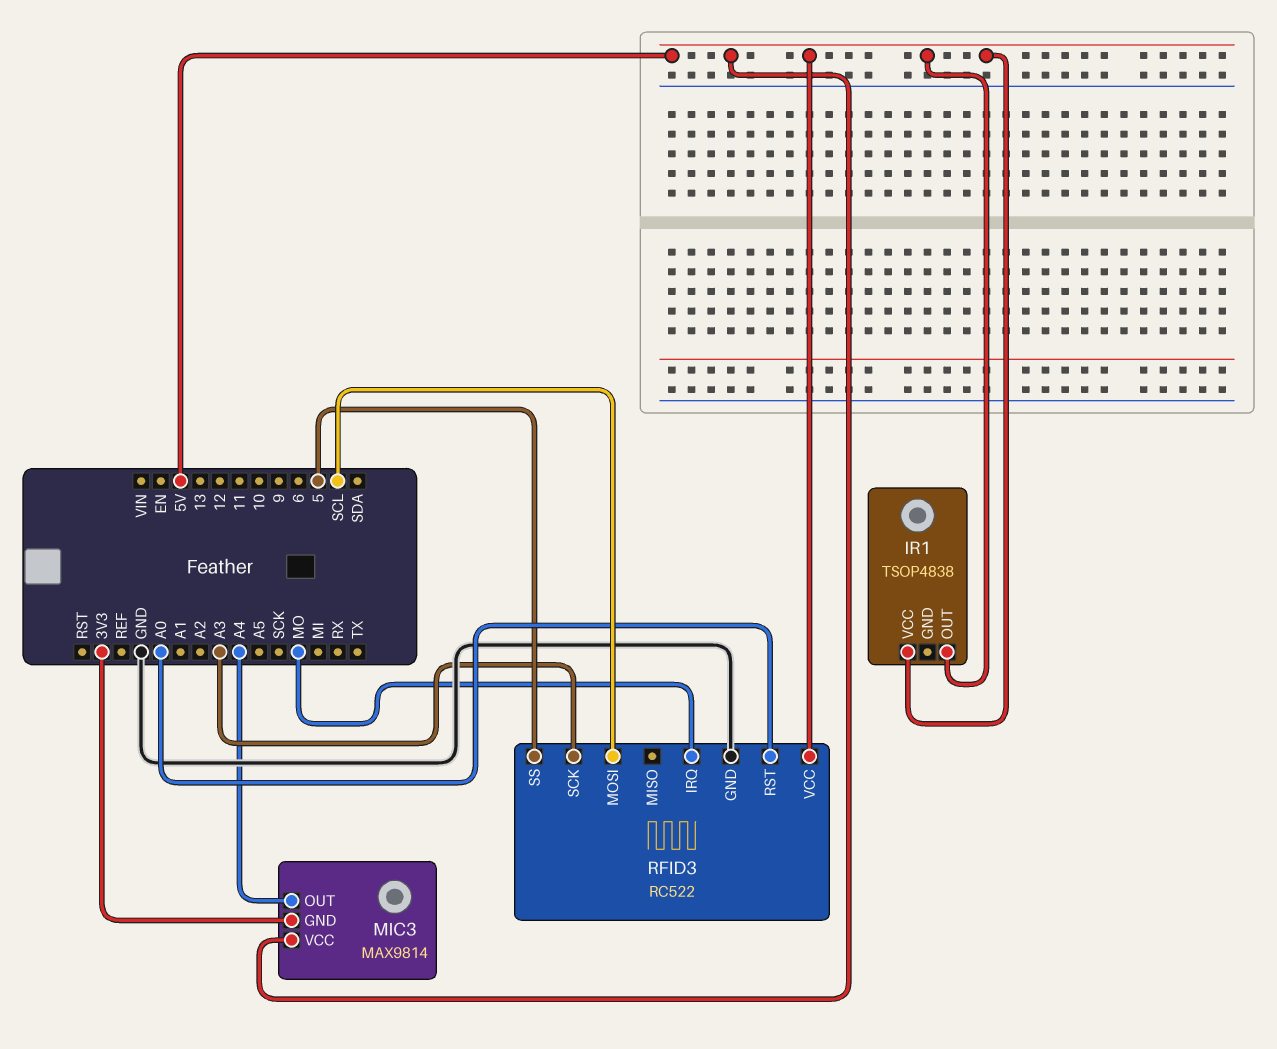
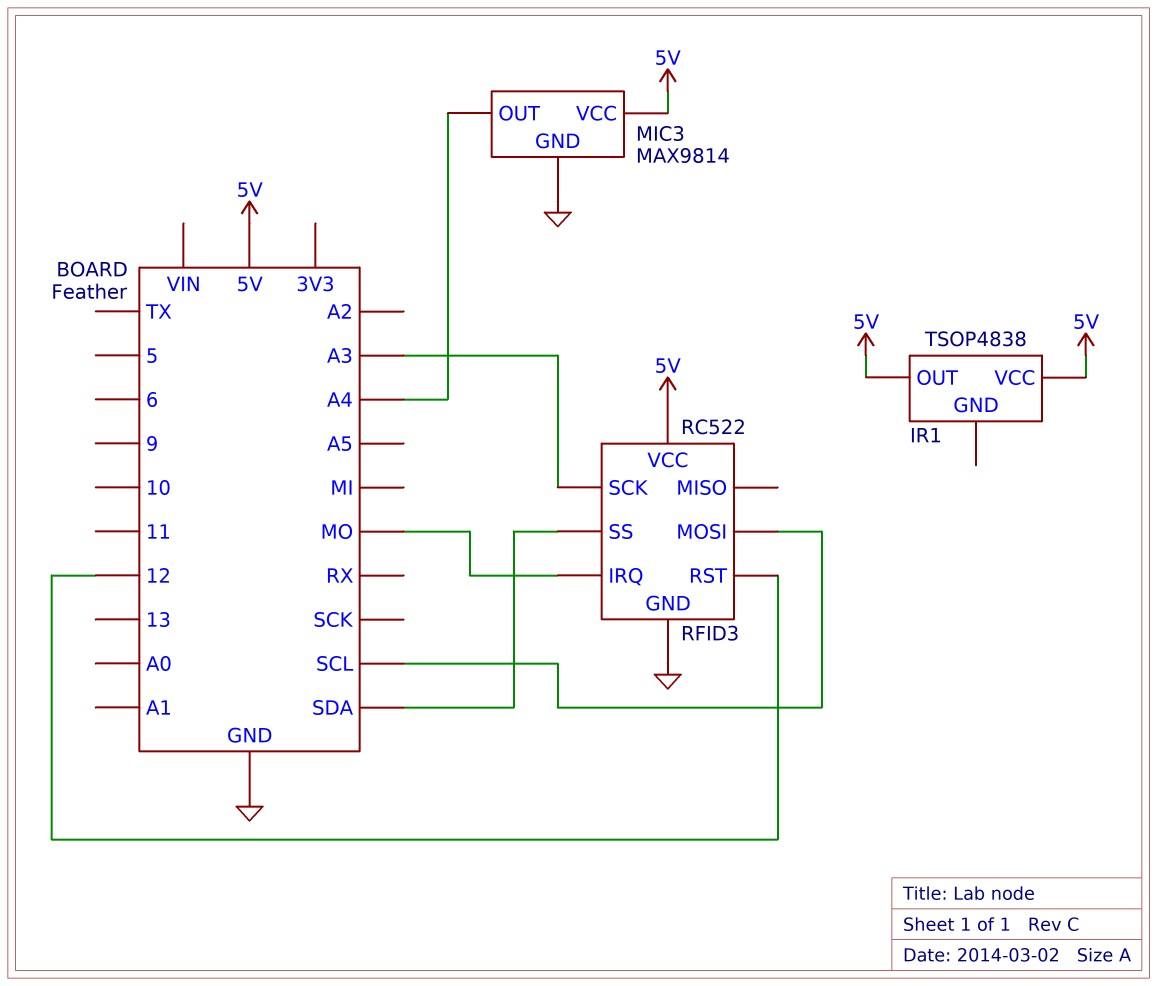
MIC3 pin GND: 3V3 -> GND
RFID3 pin RST: A0 -> 12
RFID3 pin SS: 5 -> SDA

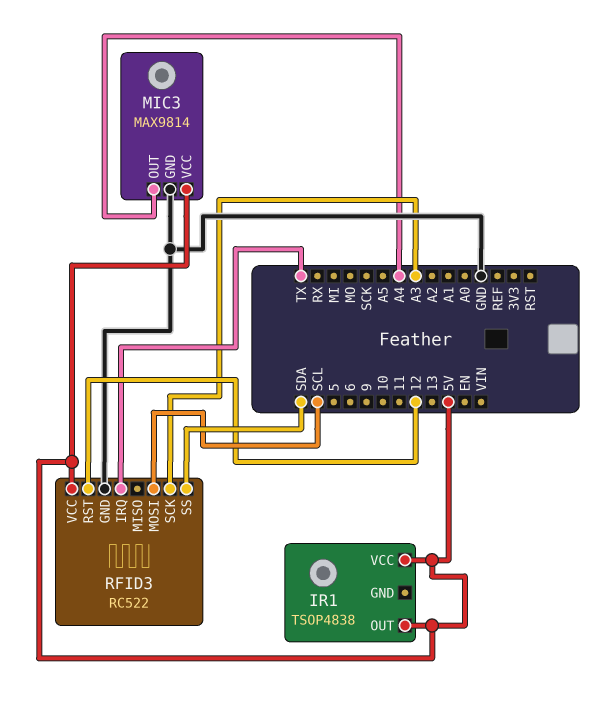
RFID3 pin IRQ: MO -> TX

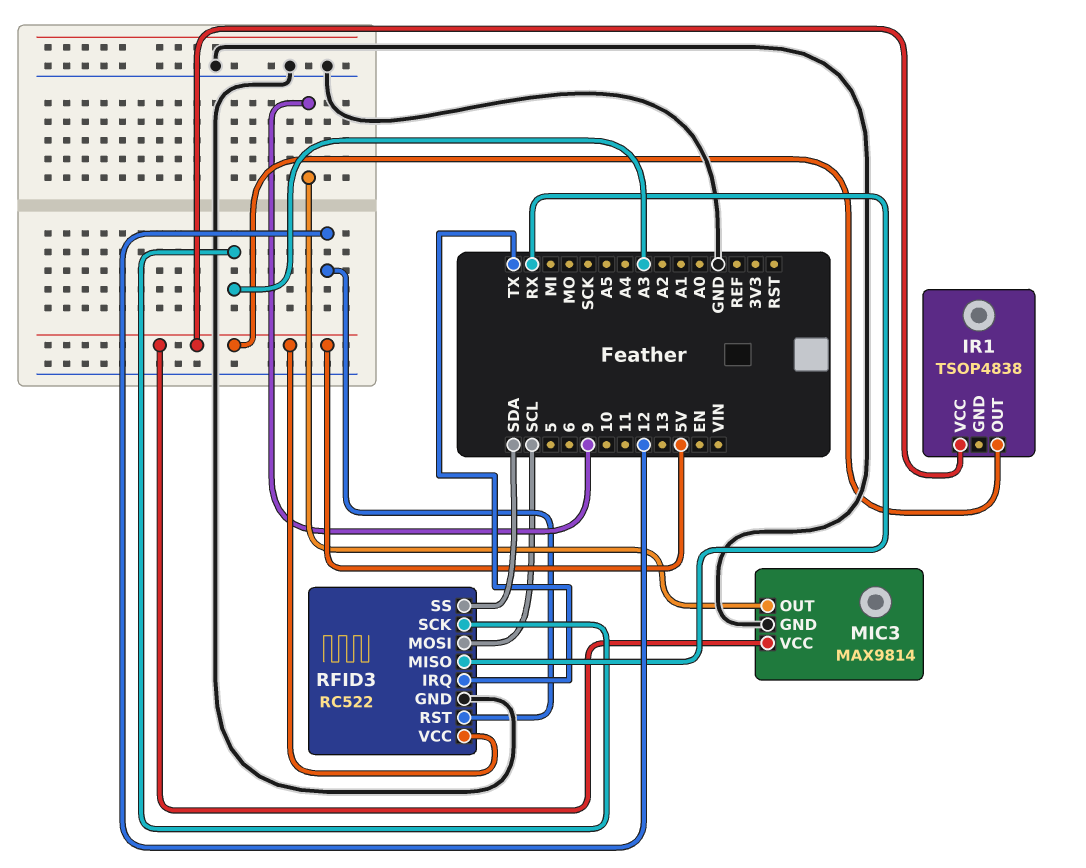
MIC3 pin OUT: A4 -> 9
RFID3 pin MISO: none -> RX

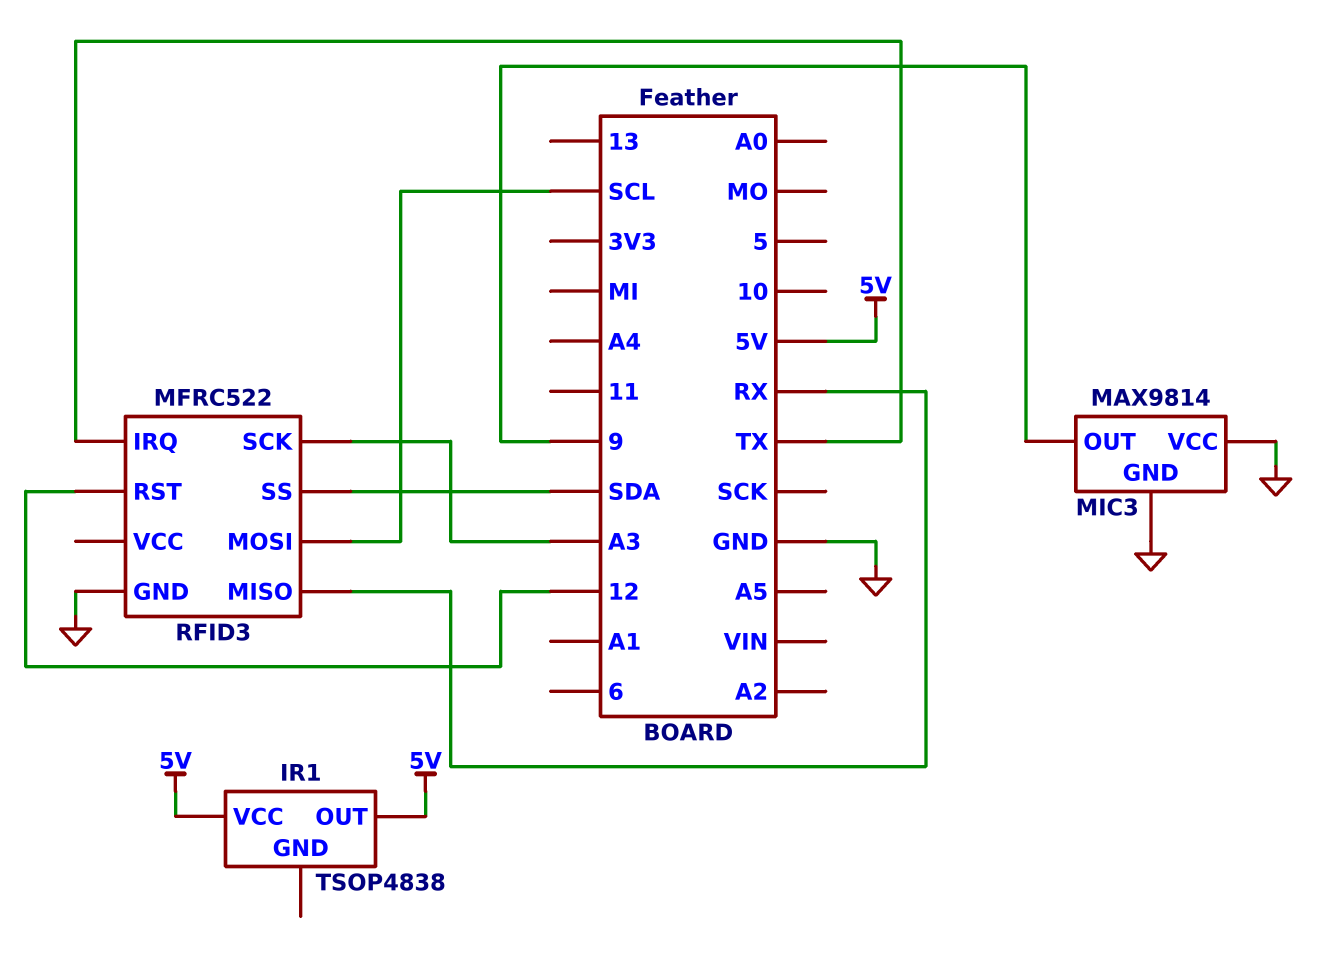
MIC3 pin VCC: 5V -> GND
RFID3: RC522 -> MFRC522
RFID3 pin VCC: 5V -> none

